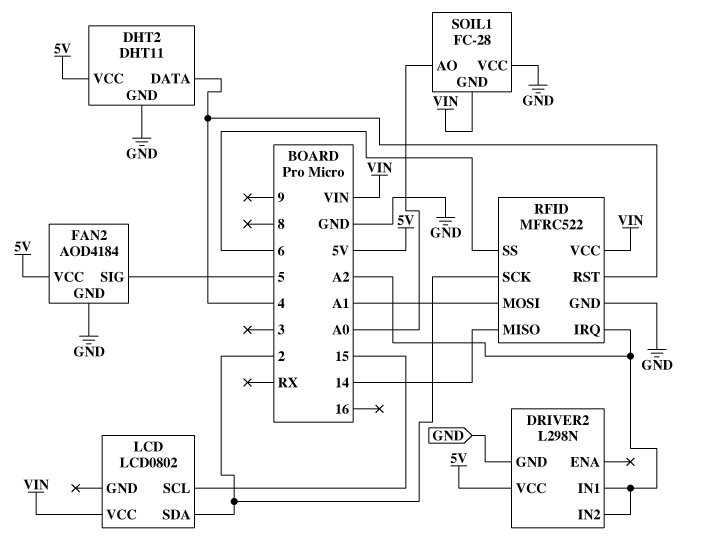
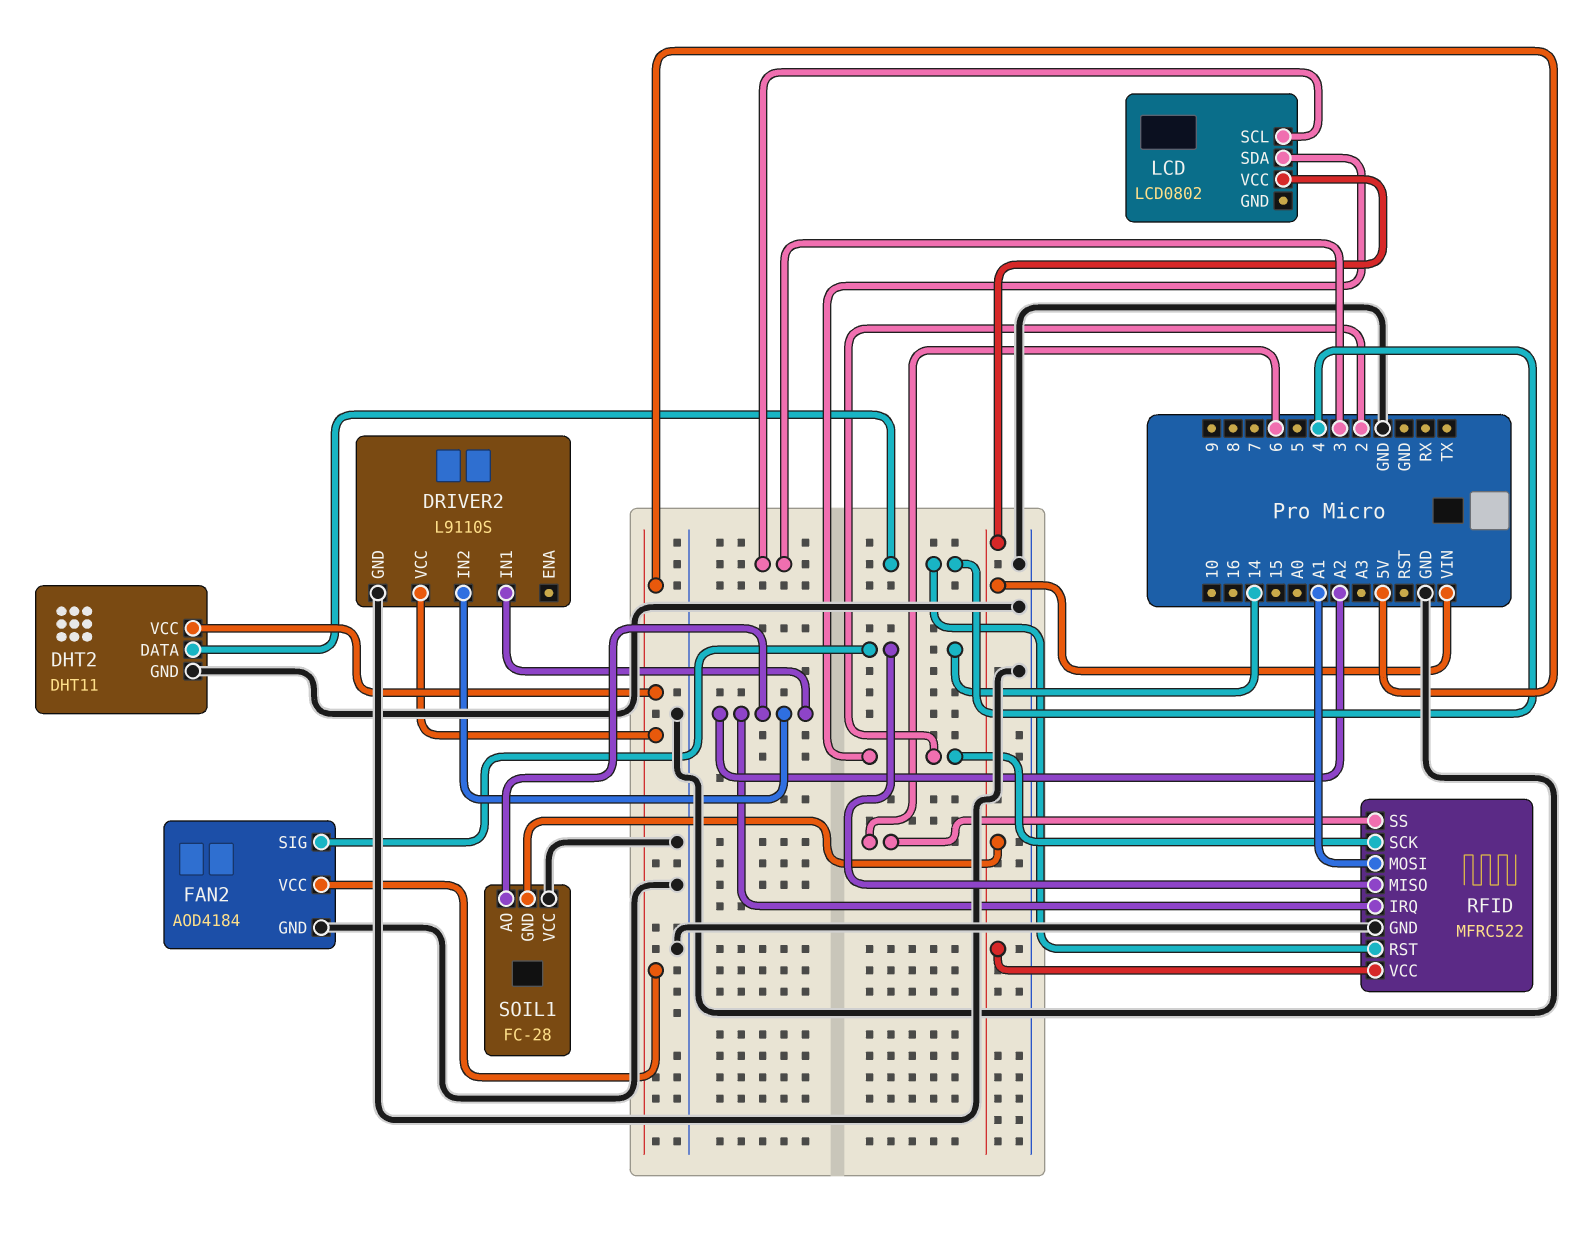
DRIVER2: L298N -> L9110S
FAN2 pin SIG: 5 -> 14
LCD pin SCL: 15 -> 3
SOIL1 pin AO: A0 -> A2

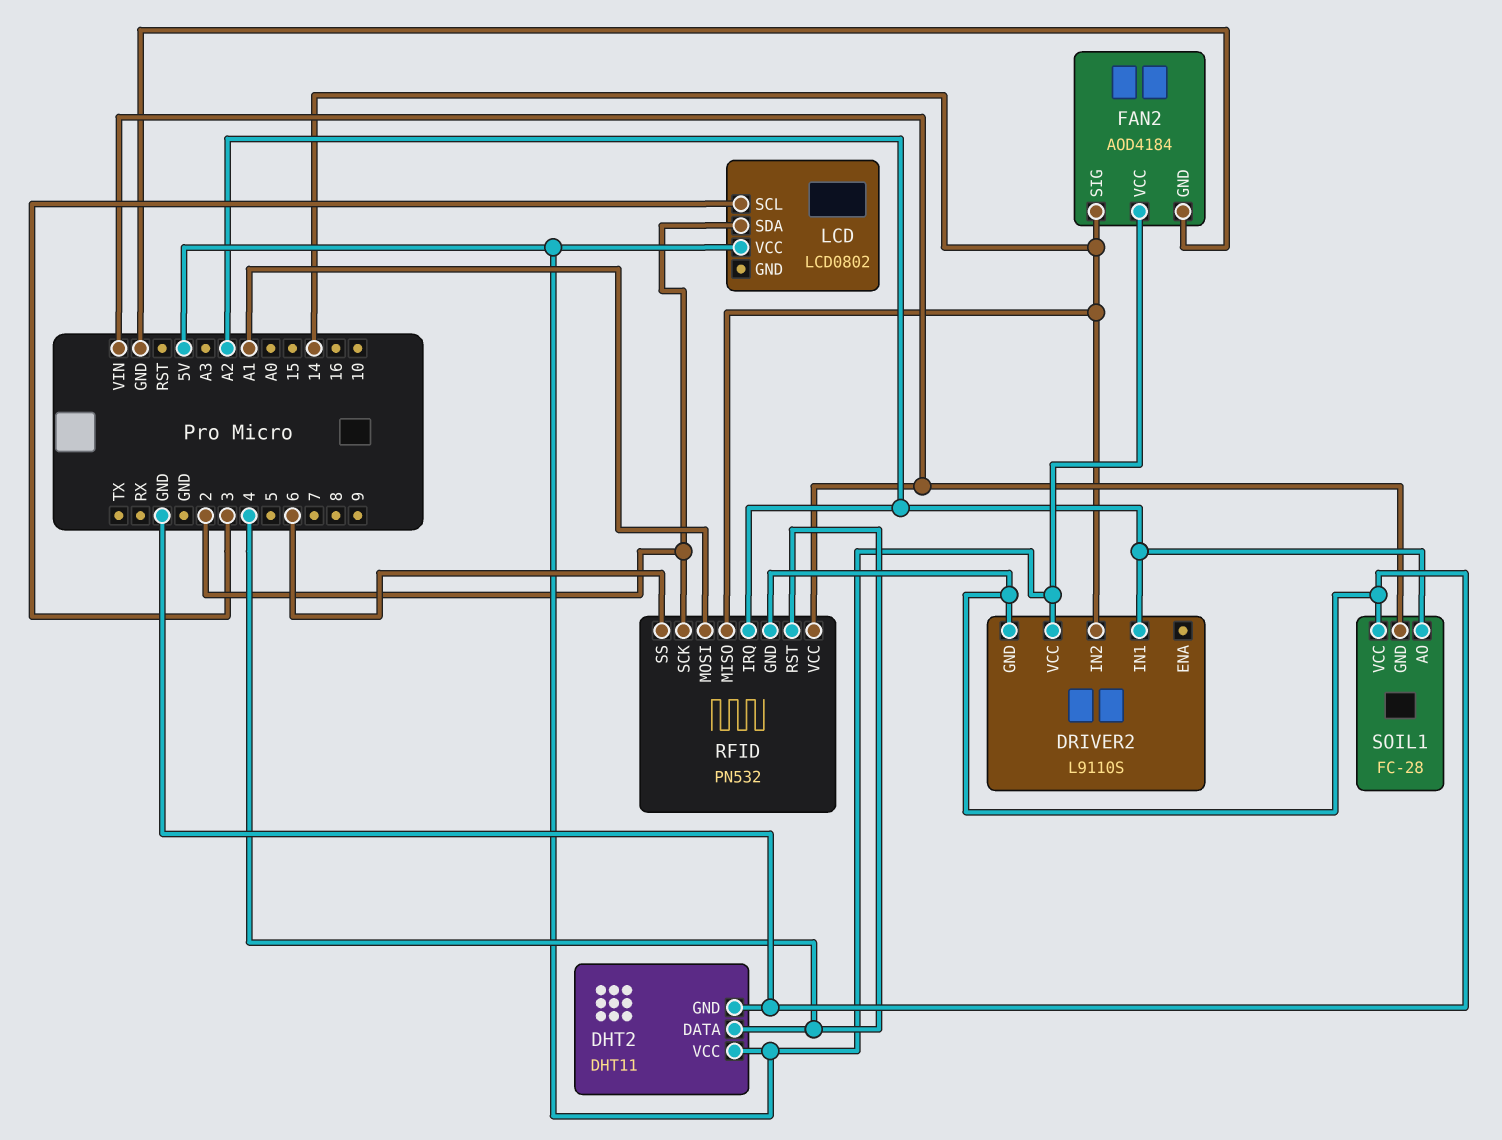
DRIVER2 pin IN2: A2 -> 14
LCD pin VCC: VIN -> 5V
RFID: MFRC522 -> PN532

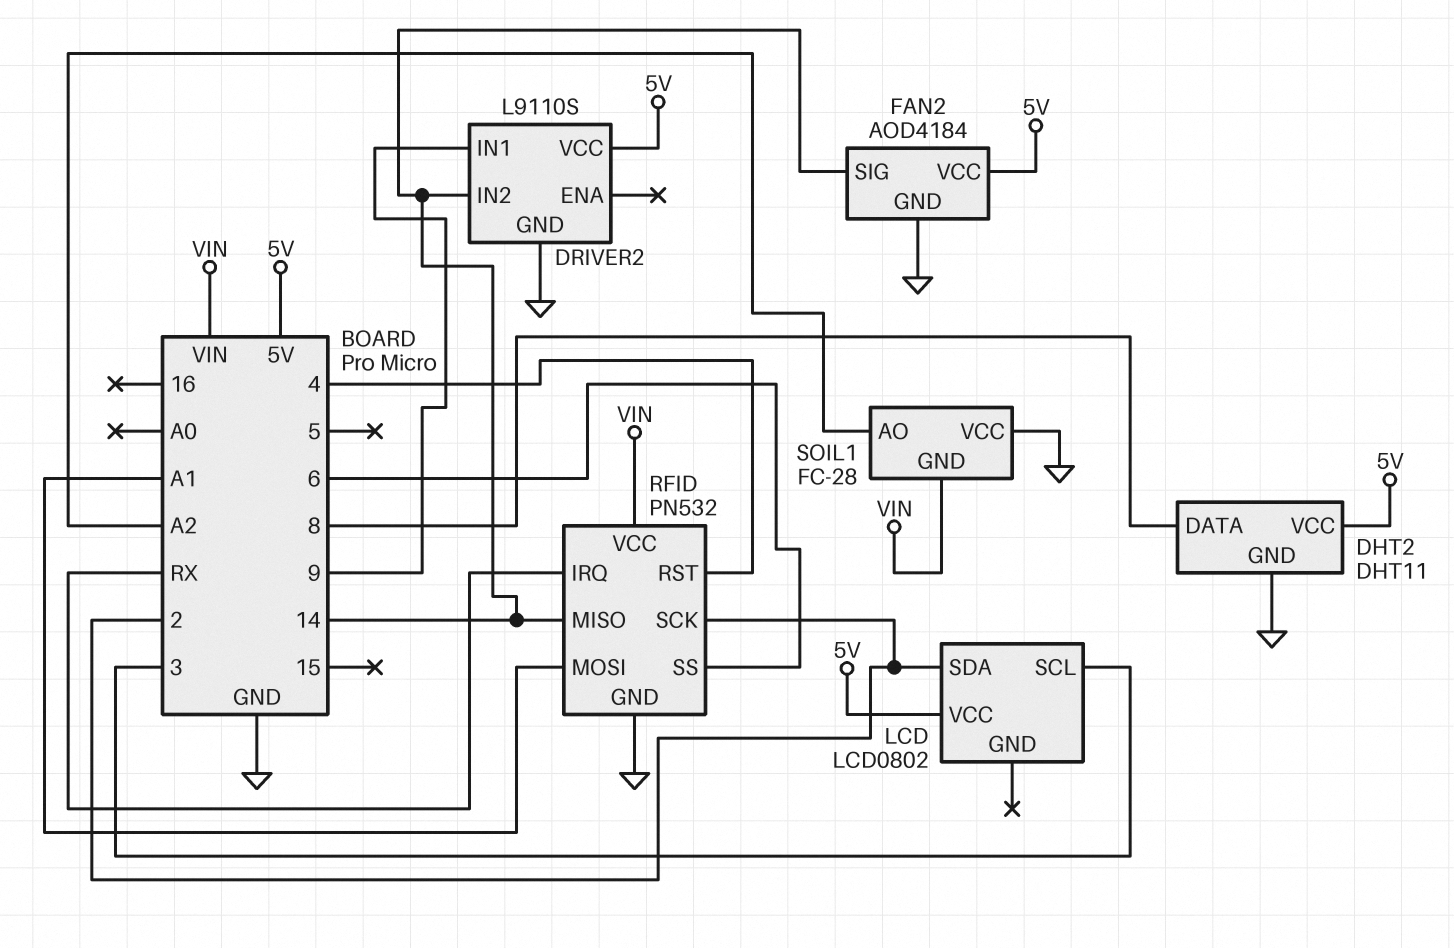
DHT2 pin DATA: 4 -> 8
DRIVER2 pin IN1: A2 -> 9
RFID pin IRQ: A2 -> RX

